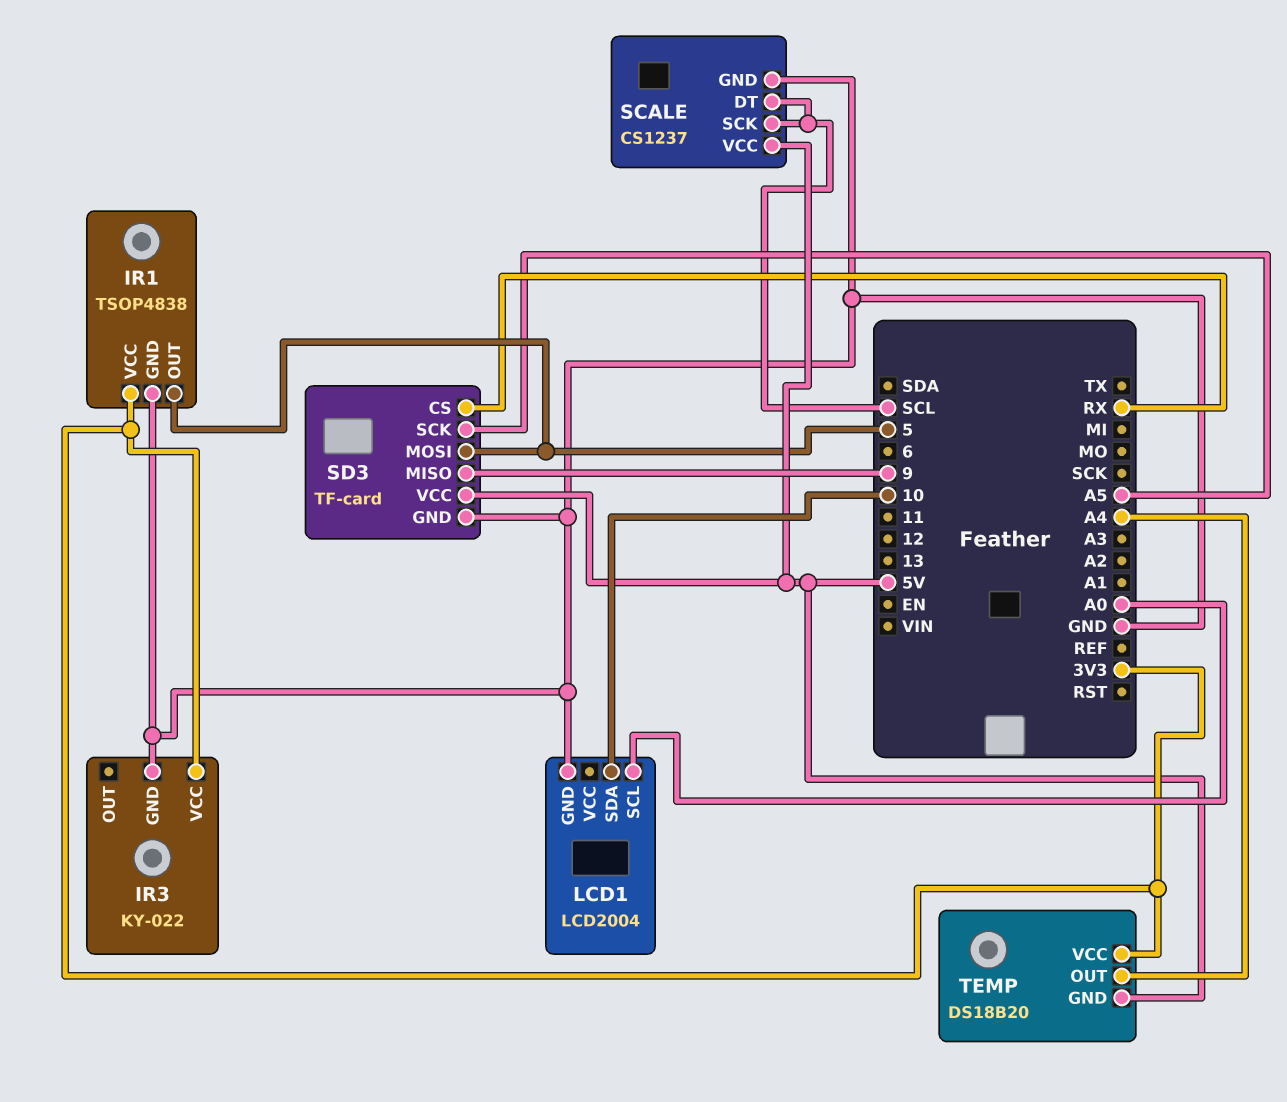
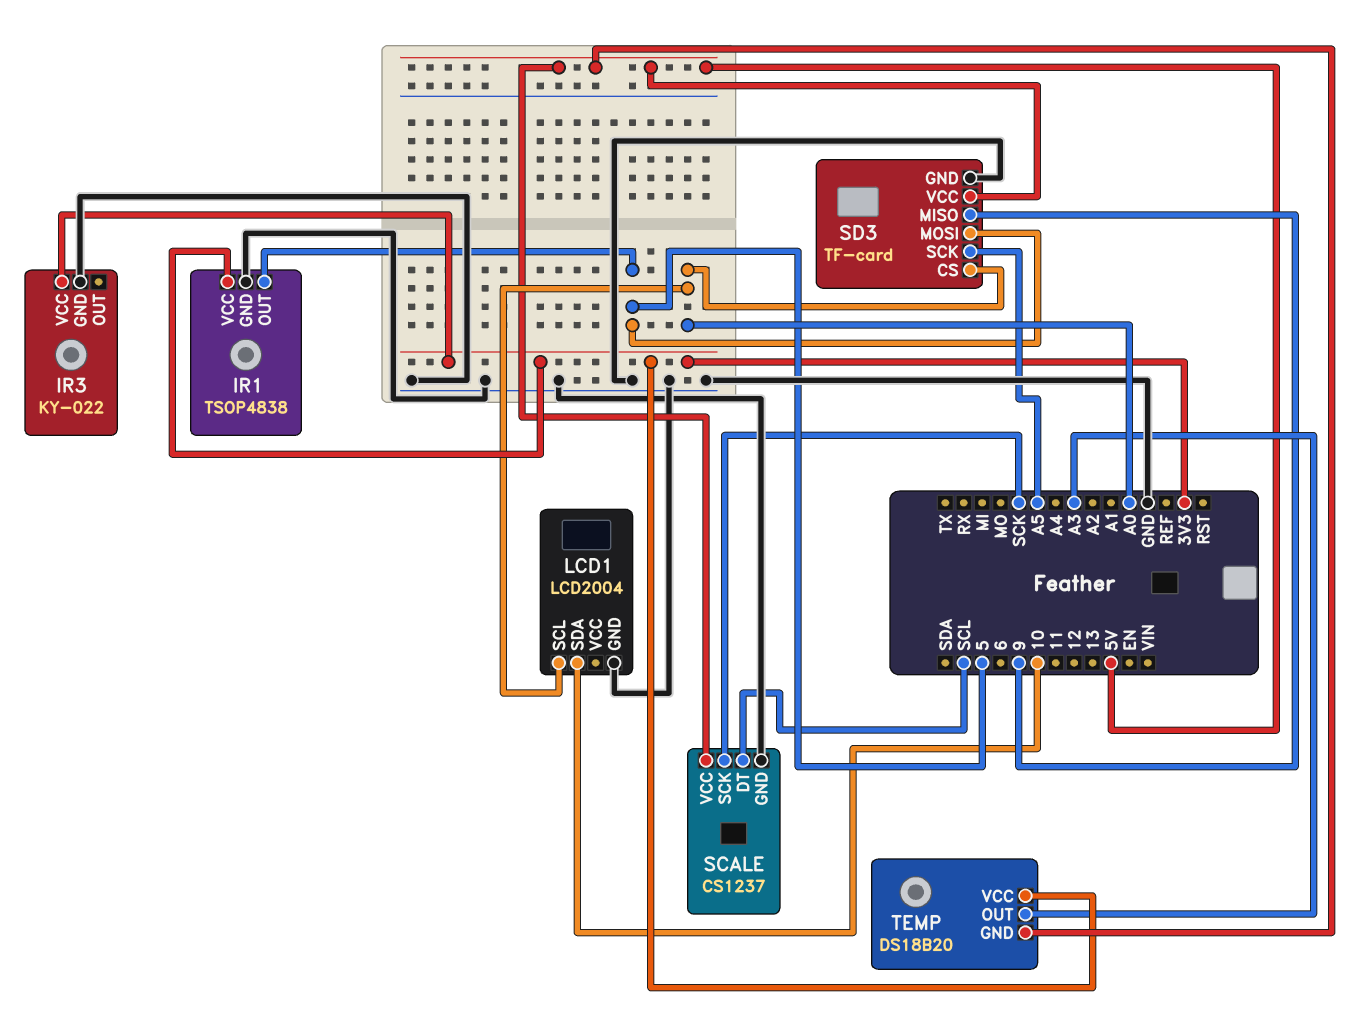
SCALE pin SCK: SCL -> SCK
SD3 pin CS: RX -> A0
TEMP pin OUT: A4 -> A3

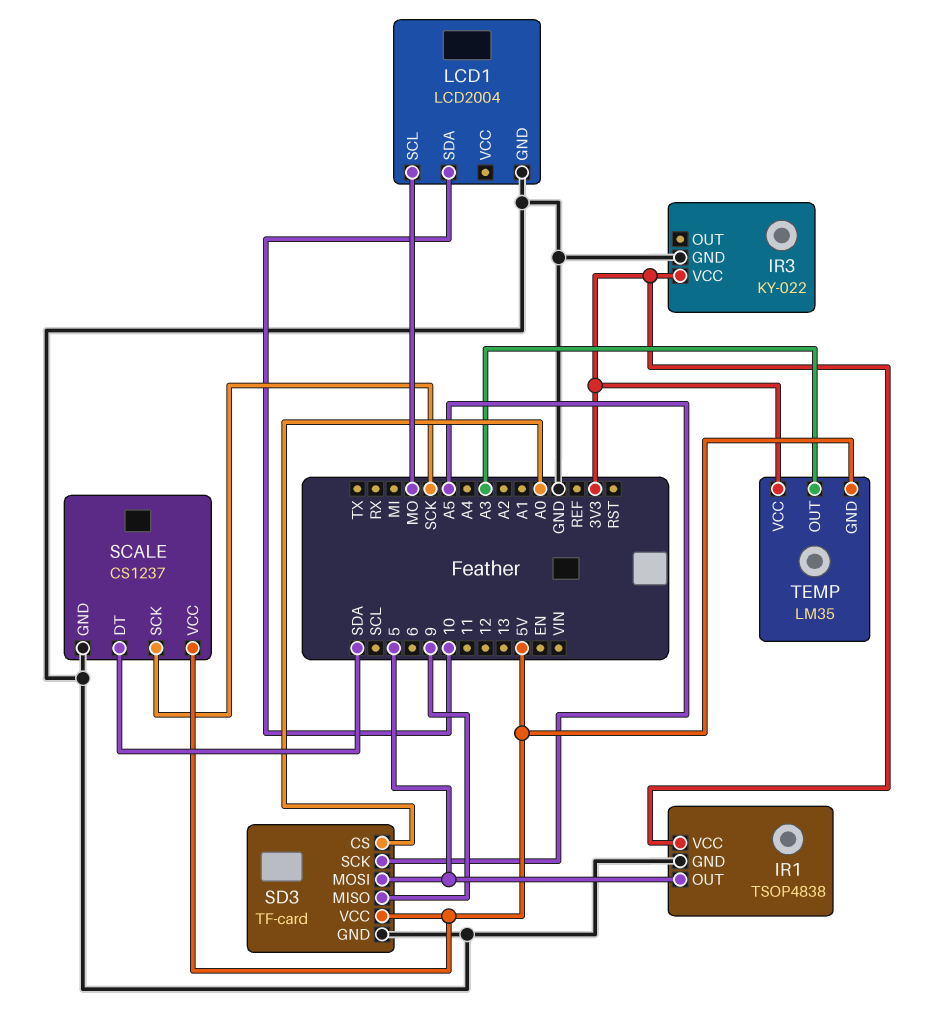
LCD1 pin SCL: A0 -> MO
SCALE pin DT: SCL -> SDA
TEMP: DS18B20 -> LM35

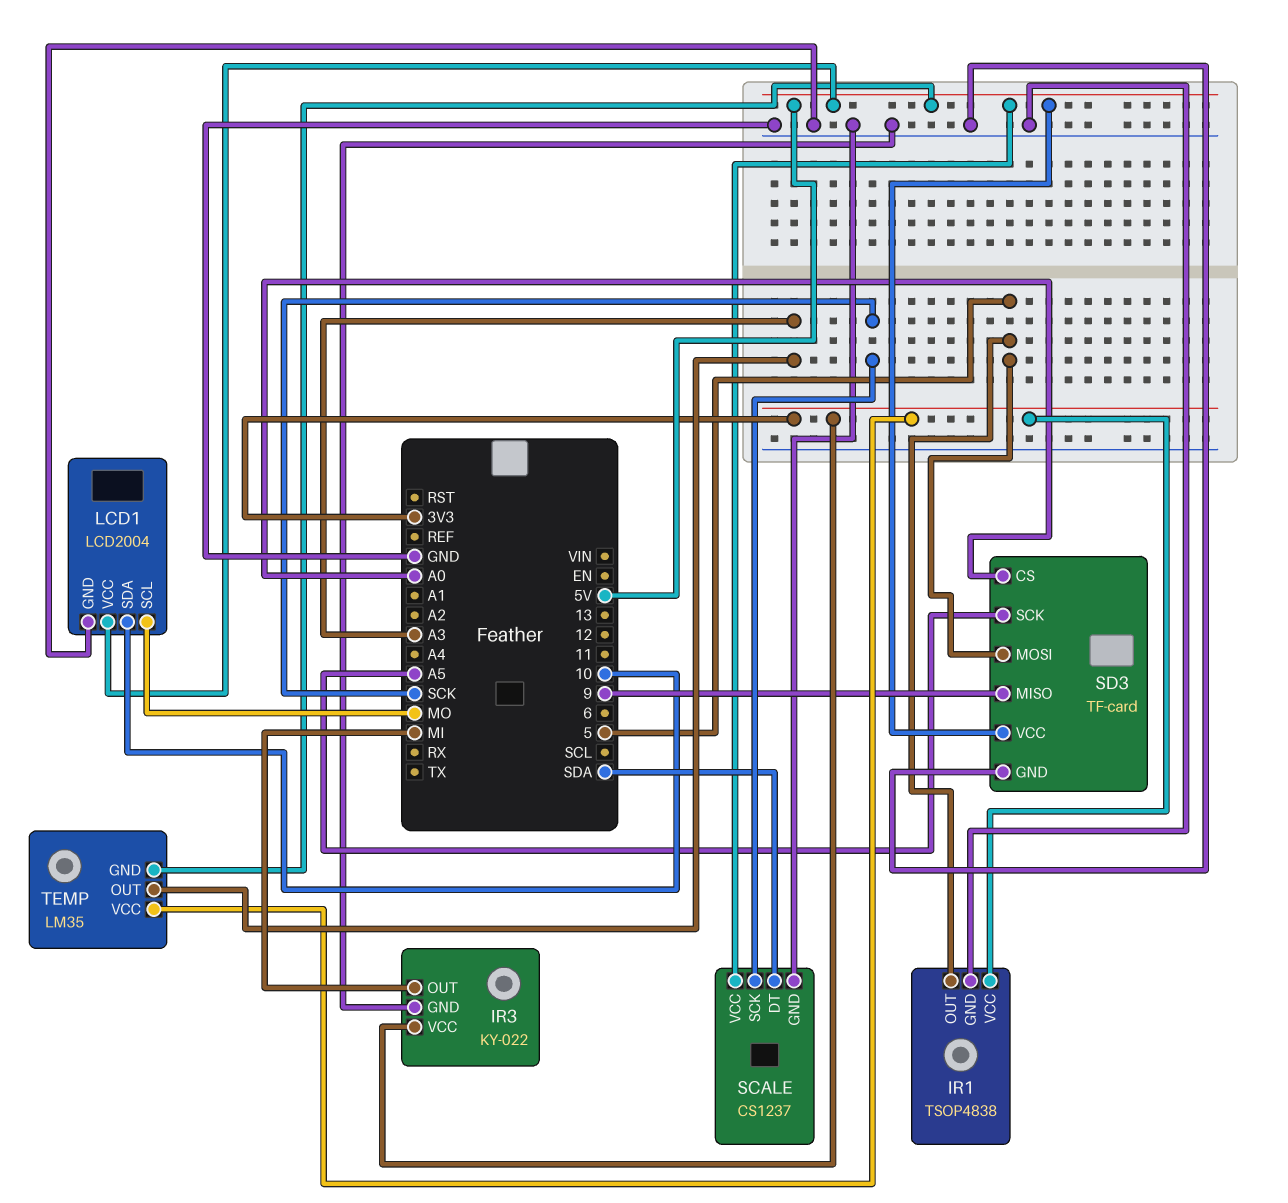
IR3 pin OUT: none -> MI
LCD1 pin VCC: none -> 5V

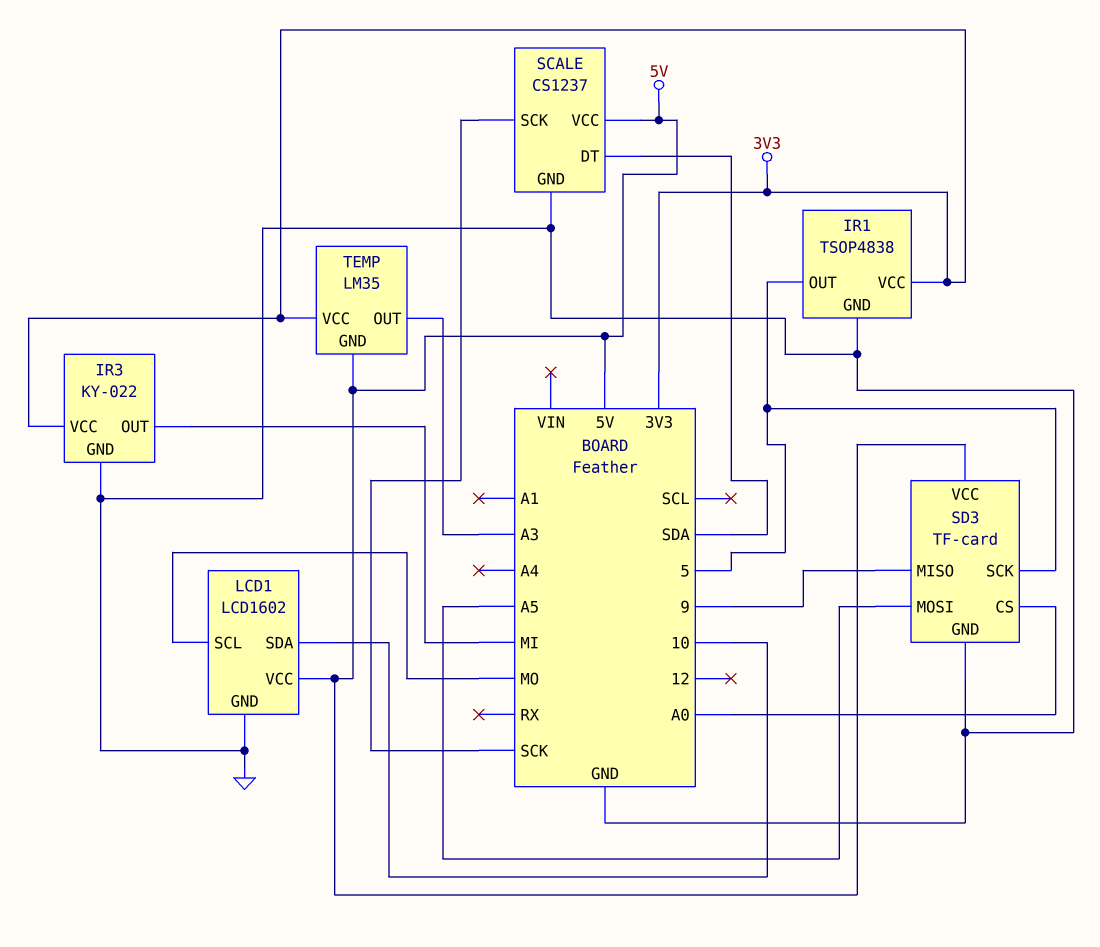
LCD1: LCD2004 -> LCD1602
SD3 pin MOSI: 5 -> A5
SD3 pin SCK: A5 -> 5

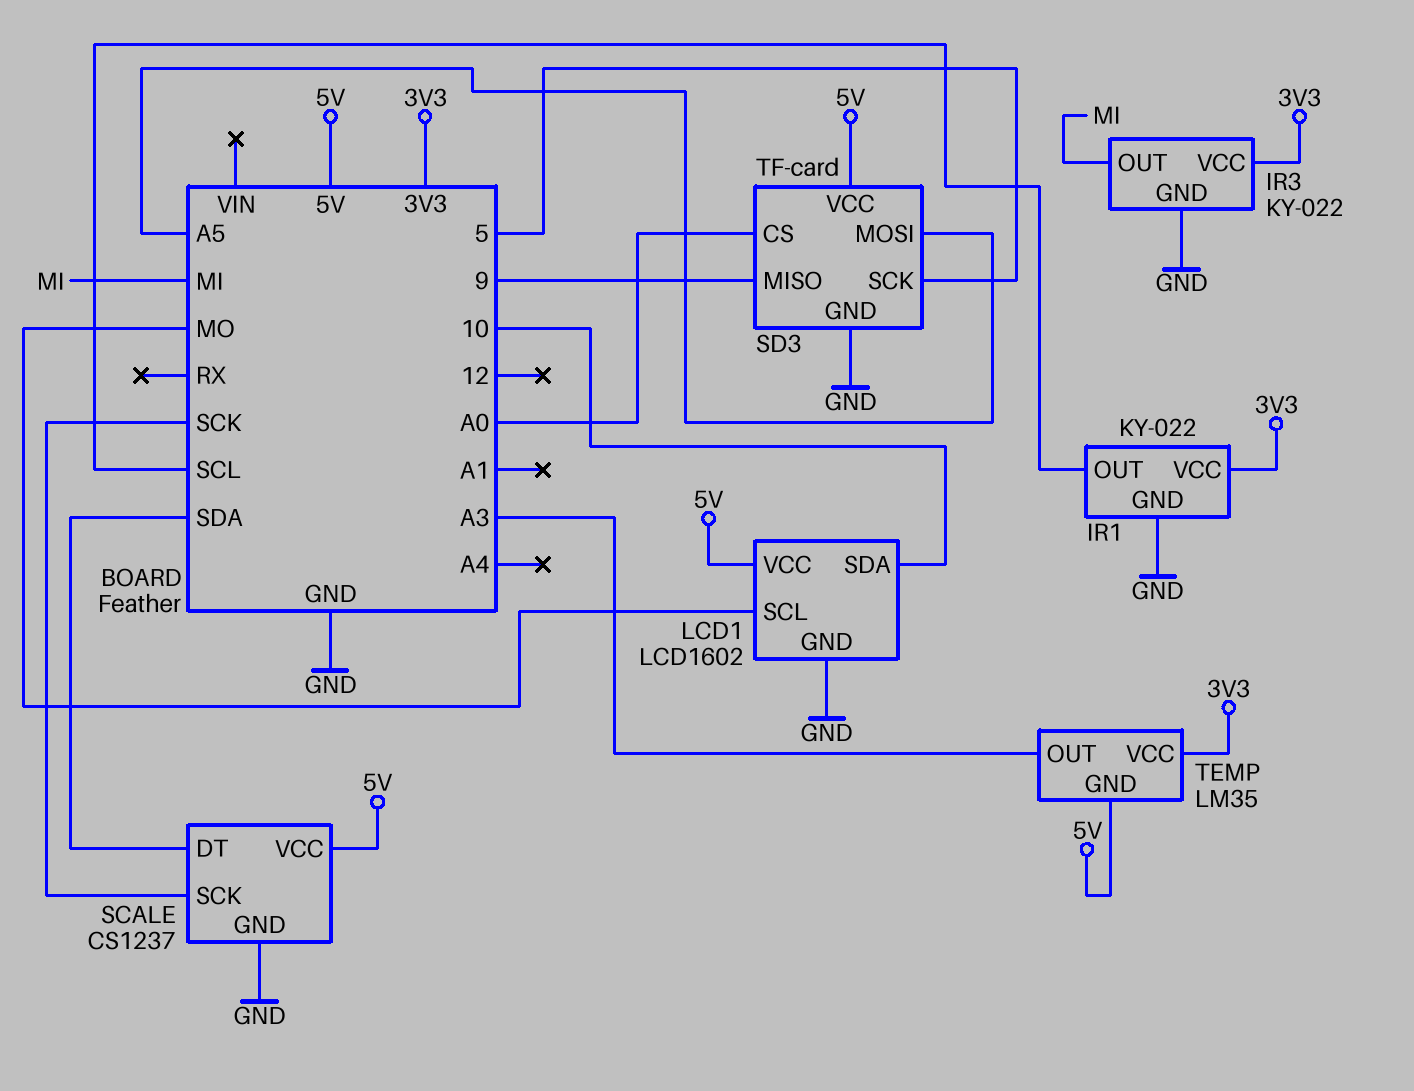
IR1: TSOP4838 -> KY-022
IR1 pin OUT: 5 -> SCL

